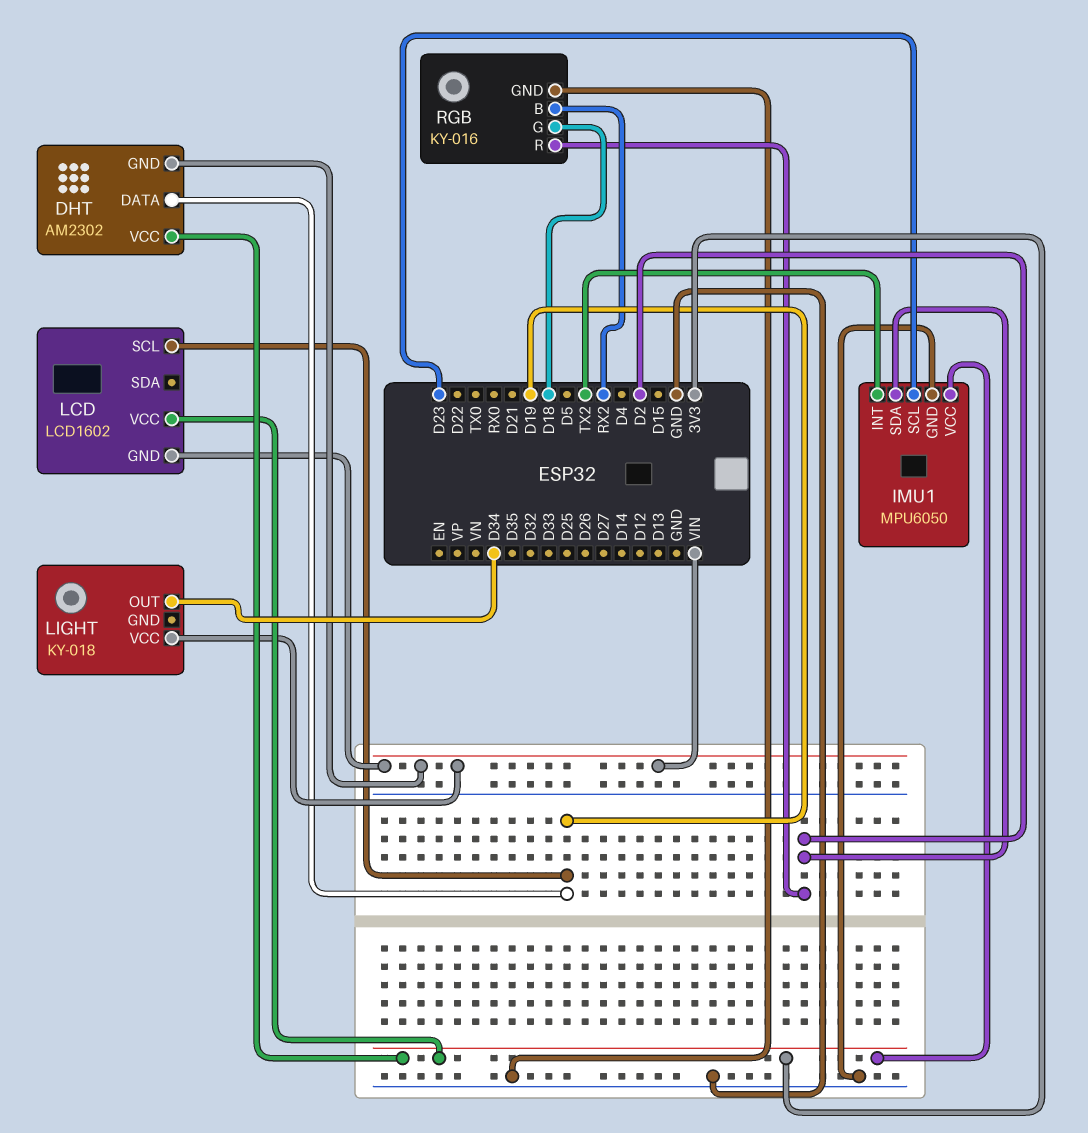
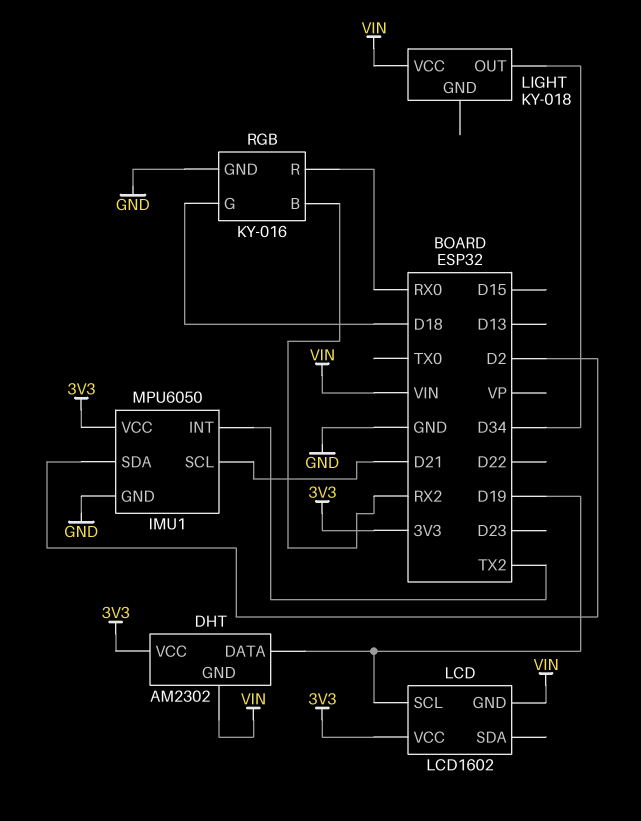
IMU1 pin SCL: D23 -> D21
RGB pin R: D2 -> RX0

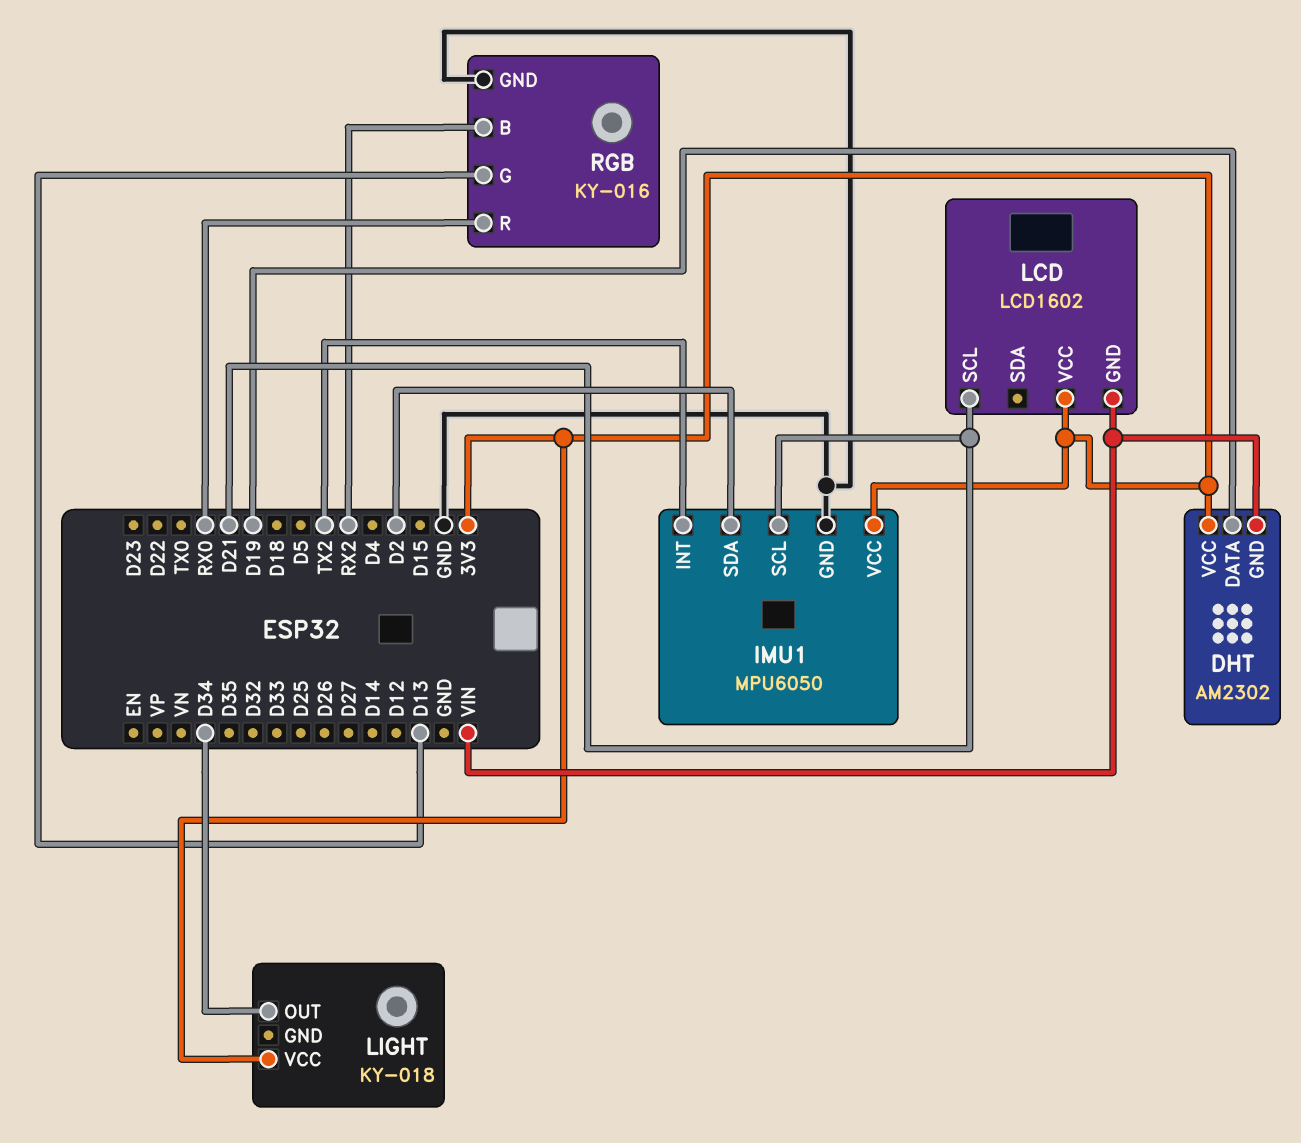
LCD pin SCL: D19 -> D21
LIGHT pin VCC: VIN -> 3V3
RGB pin G: D18 -> D13

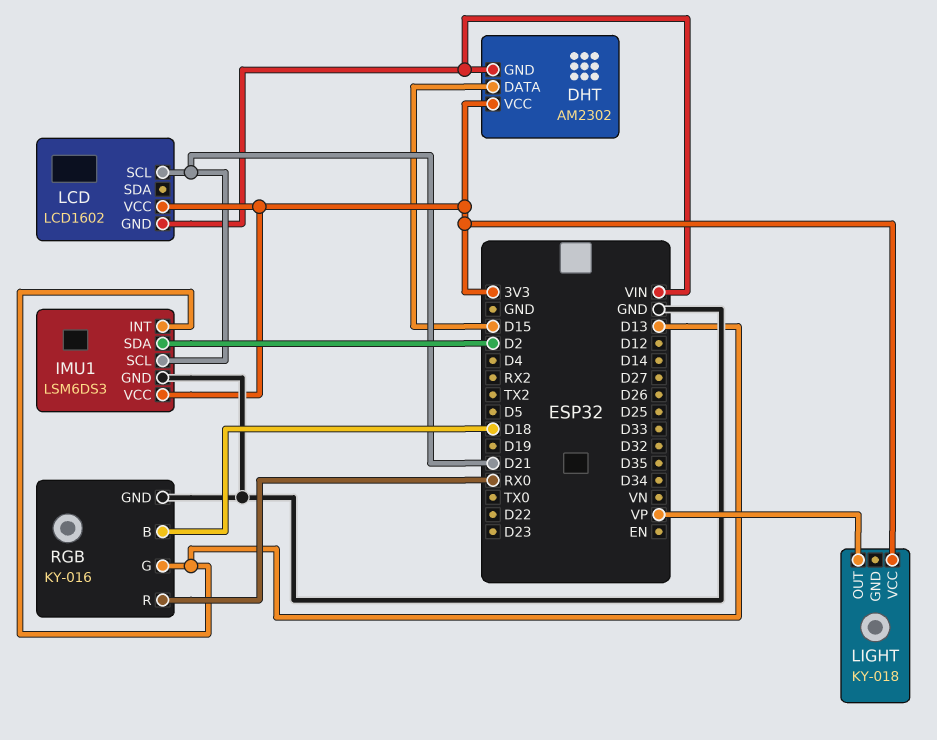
DHT pin DATA: D19 -> D15
IMU1: MPU6050 -> LSM6DS3
IMU1 pin INT: TX2 -> D13
LIGHT pin OUT: D34 -> VP
RGB pin B: RX2 -> D18

